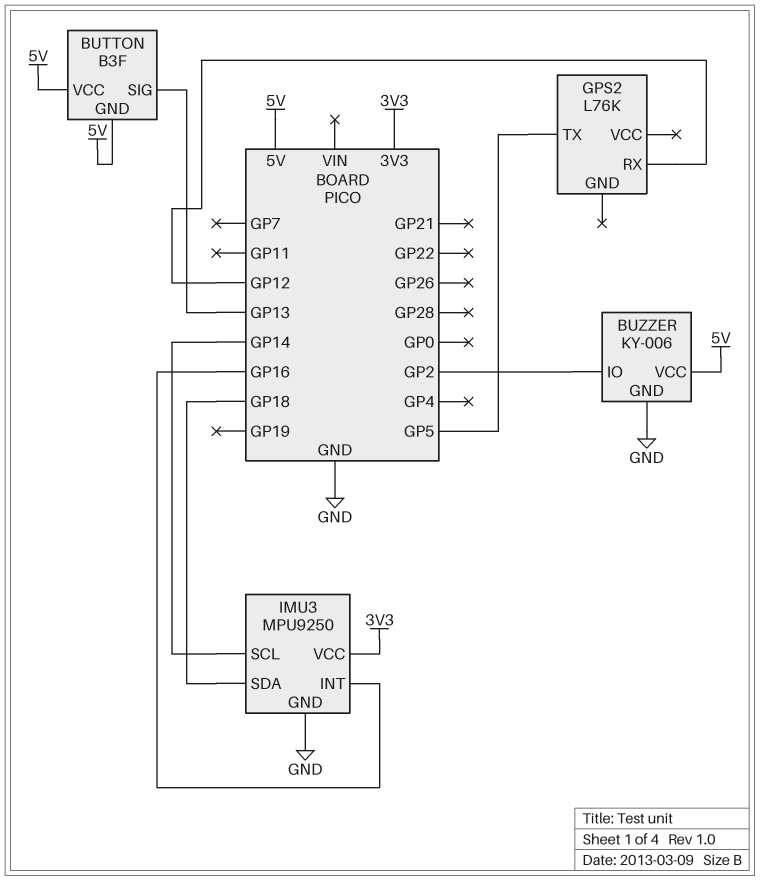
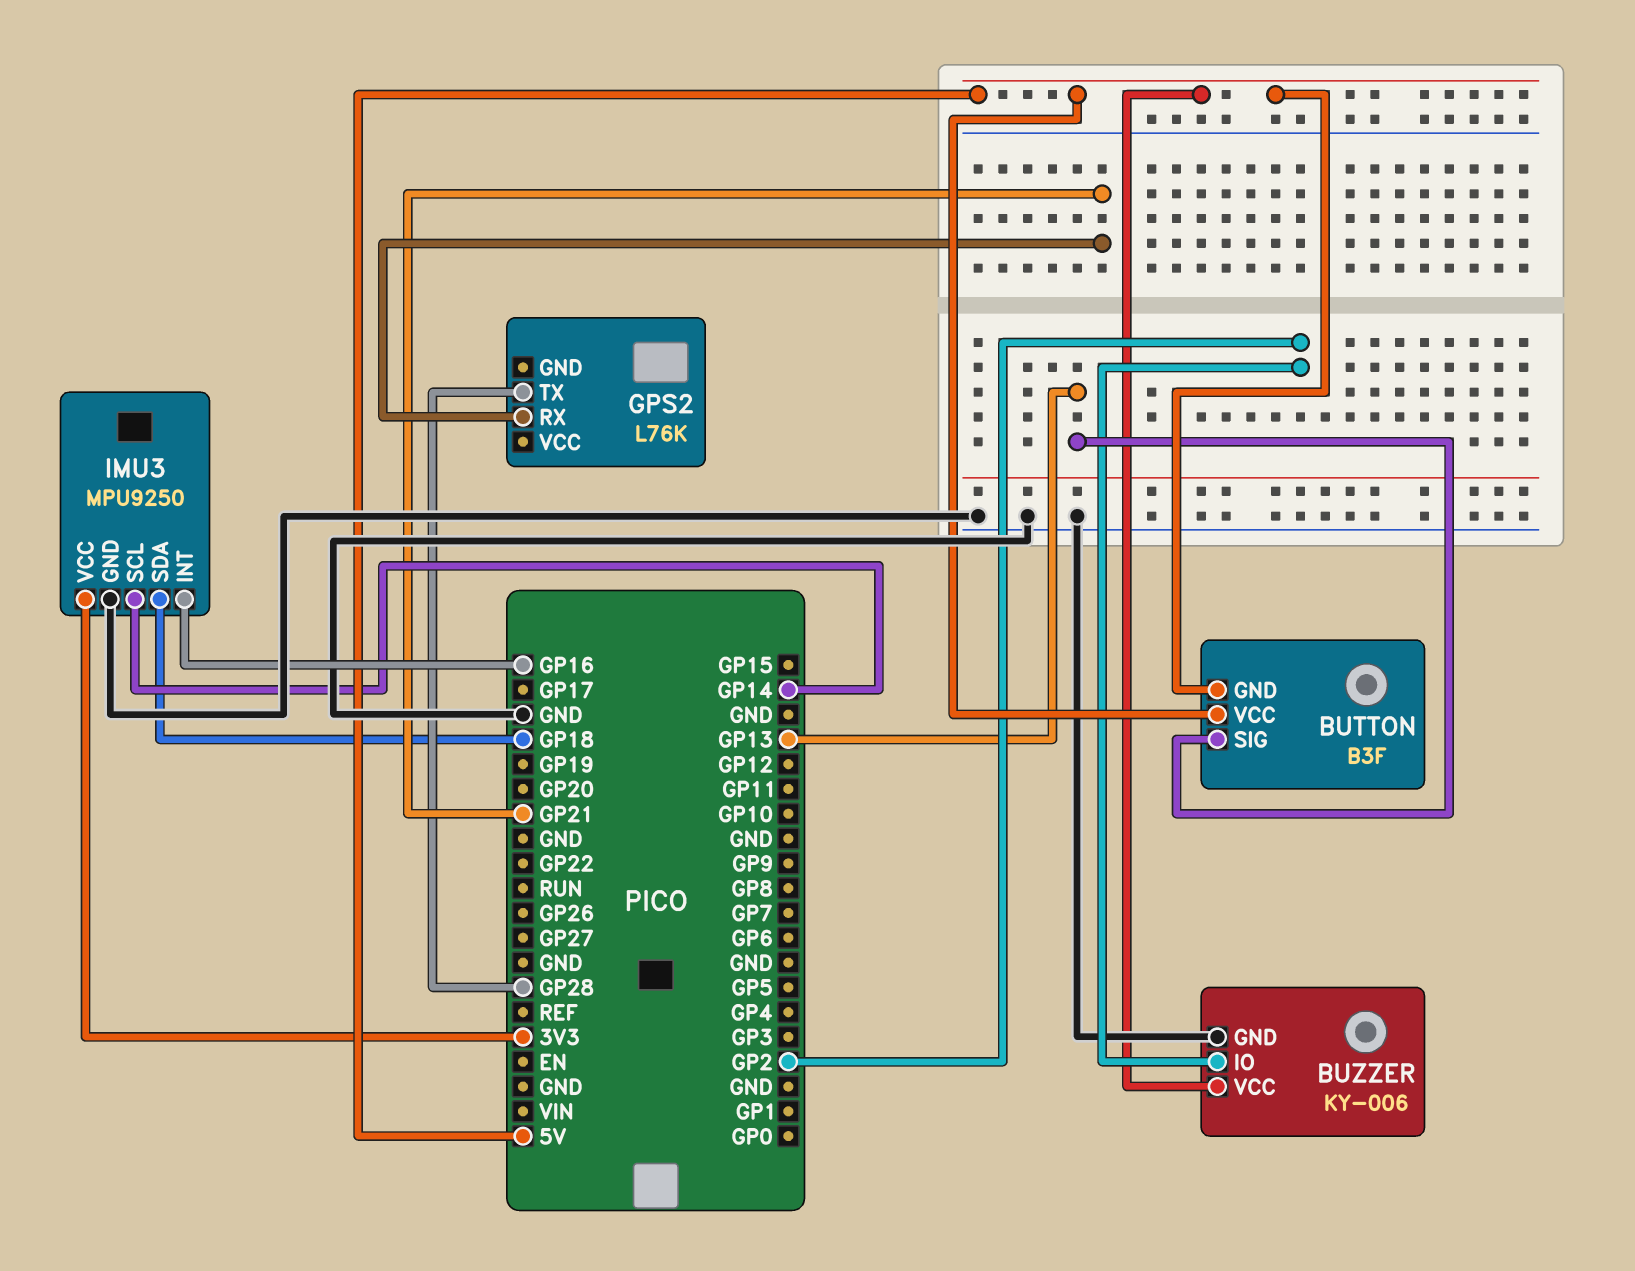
GPS2 pin RX: GP12 -> GP21
GPS2 pin TX: GP5 -> GP28

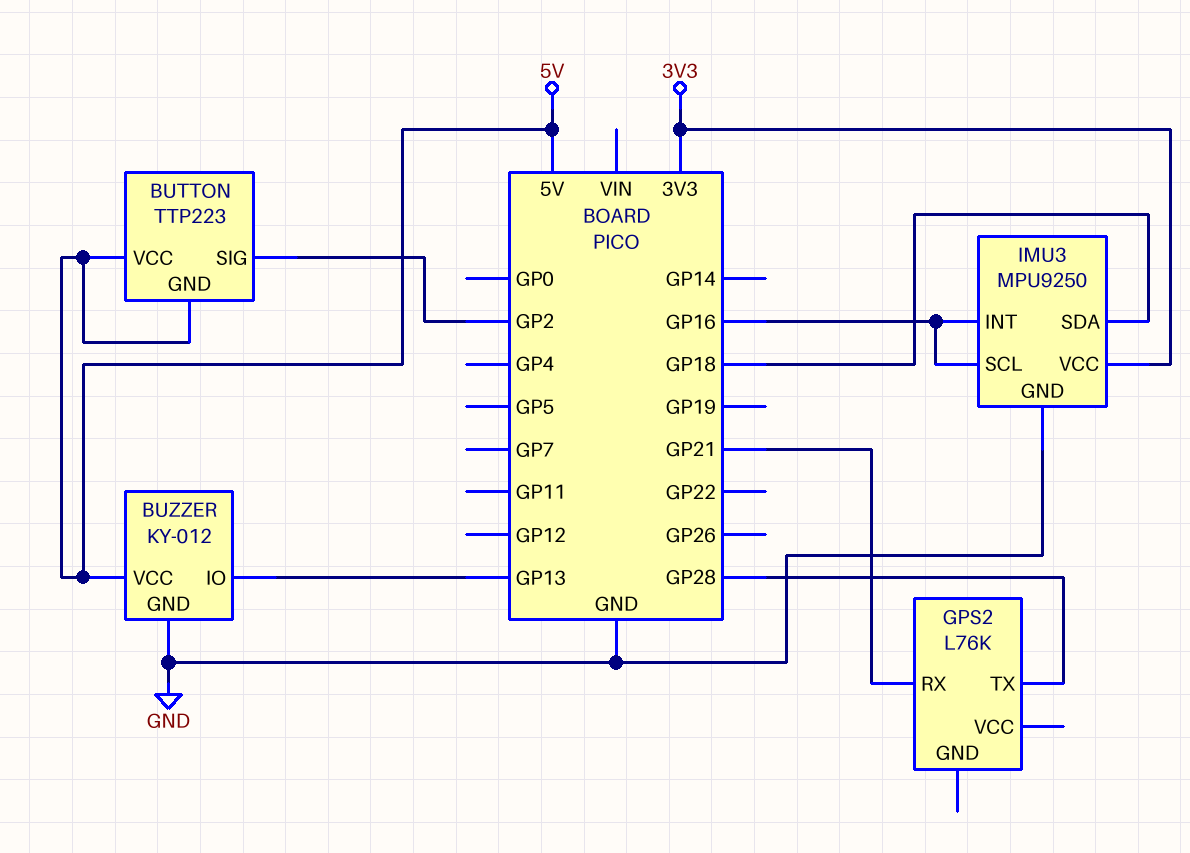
BUTTON: B3F -> TTP223
BUTTON pin SIG: GP13 -> GP2
BUZZER: KY-006 -> KY-012
BUZZER pin IO: GP2 -> GP13
IMU3 pin SCL: GP14 -> GP16

